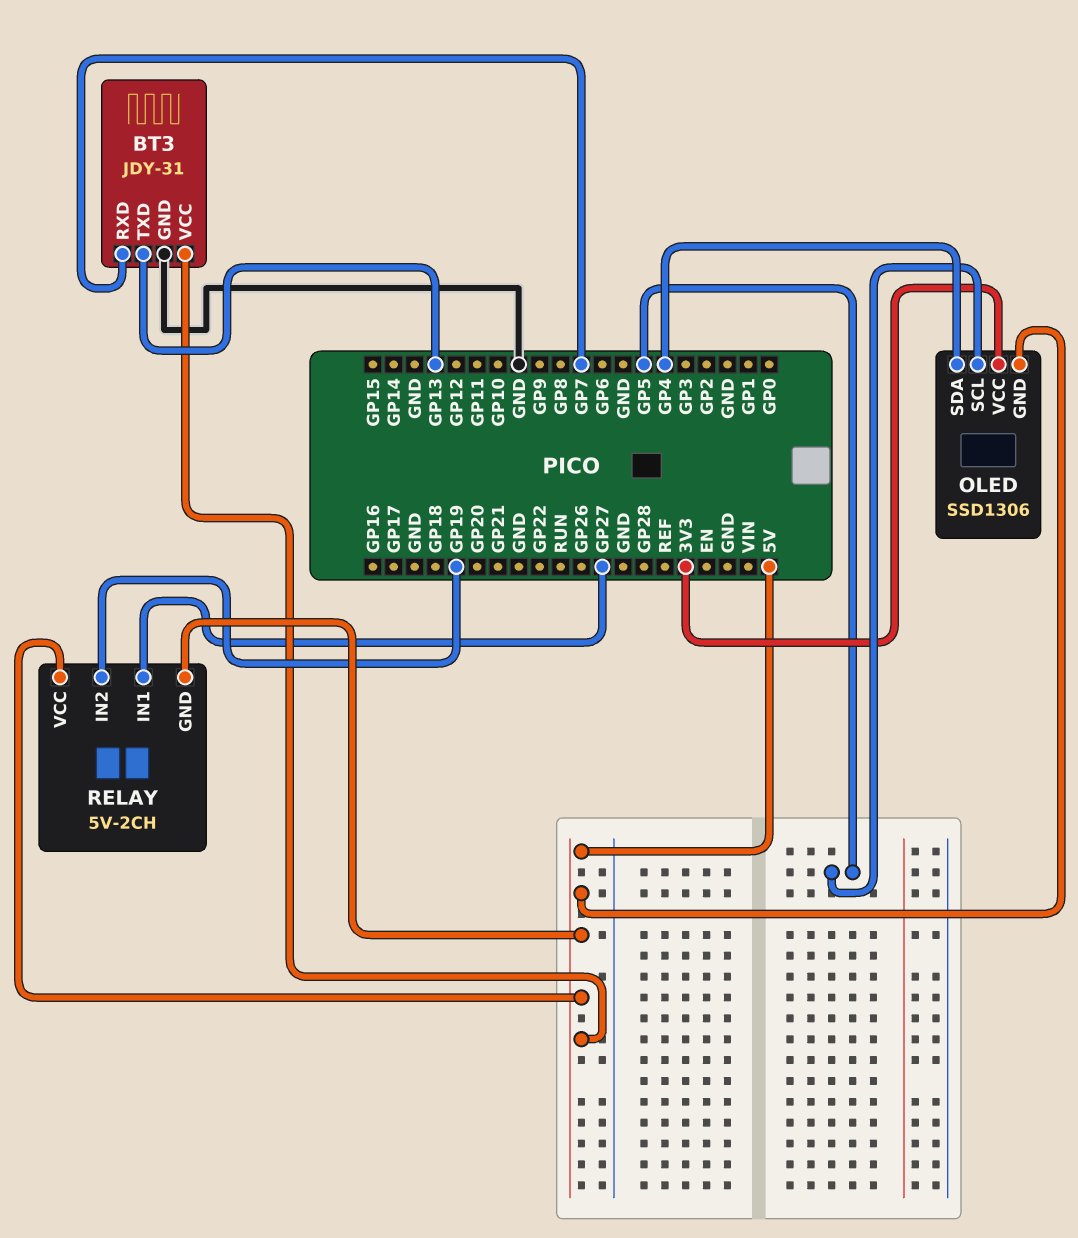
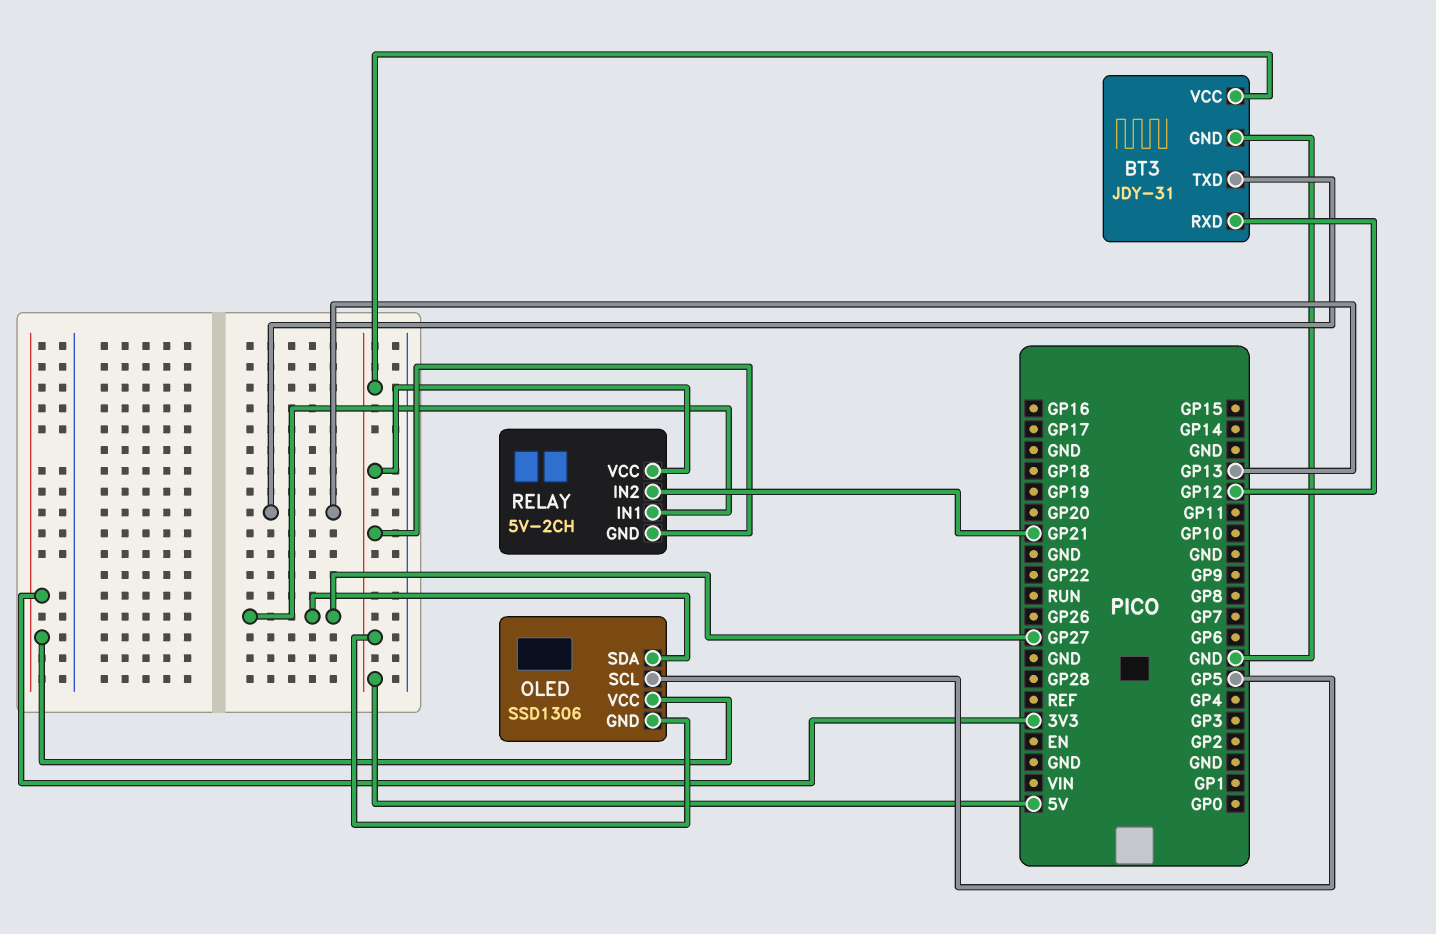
BT3 pin RXD: GP7 -> GP12
OLED pin SDA: GP4 -> GP27
RELAY pin IN2: GP19 -> GP21

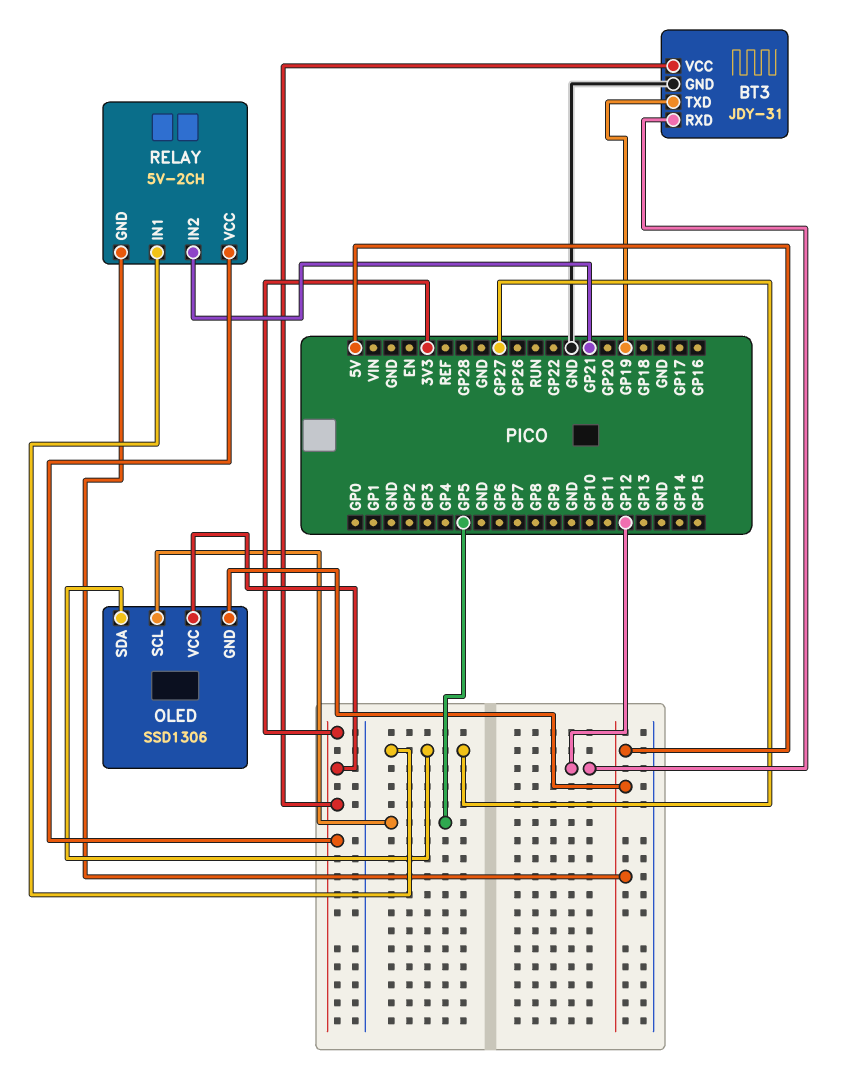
BT3 pin TXD: GP13 -> GP19
BT3 pin VCC: 5V -> 3V3
RELAY pin VCC: 5V -> 3V3

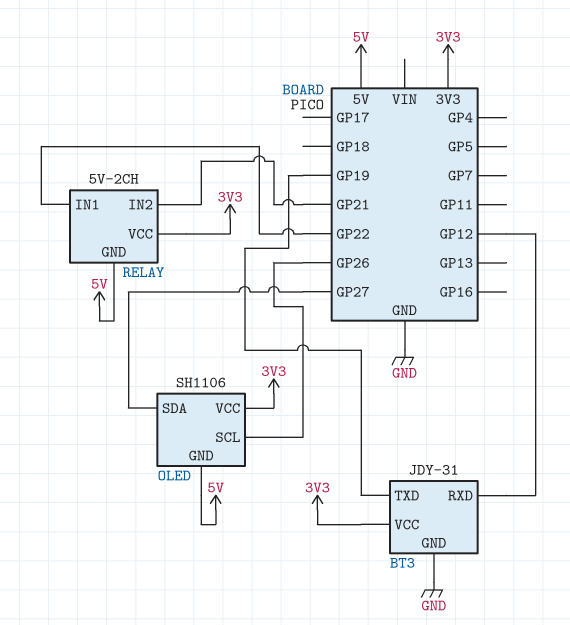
OLED: SSD1306 -> SH1106
OLED pin SCL: GP5 -> GP26
RELAY pin IN1: GP27 -> GP22

